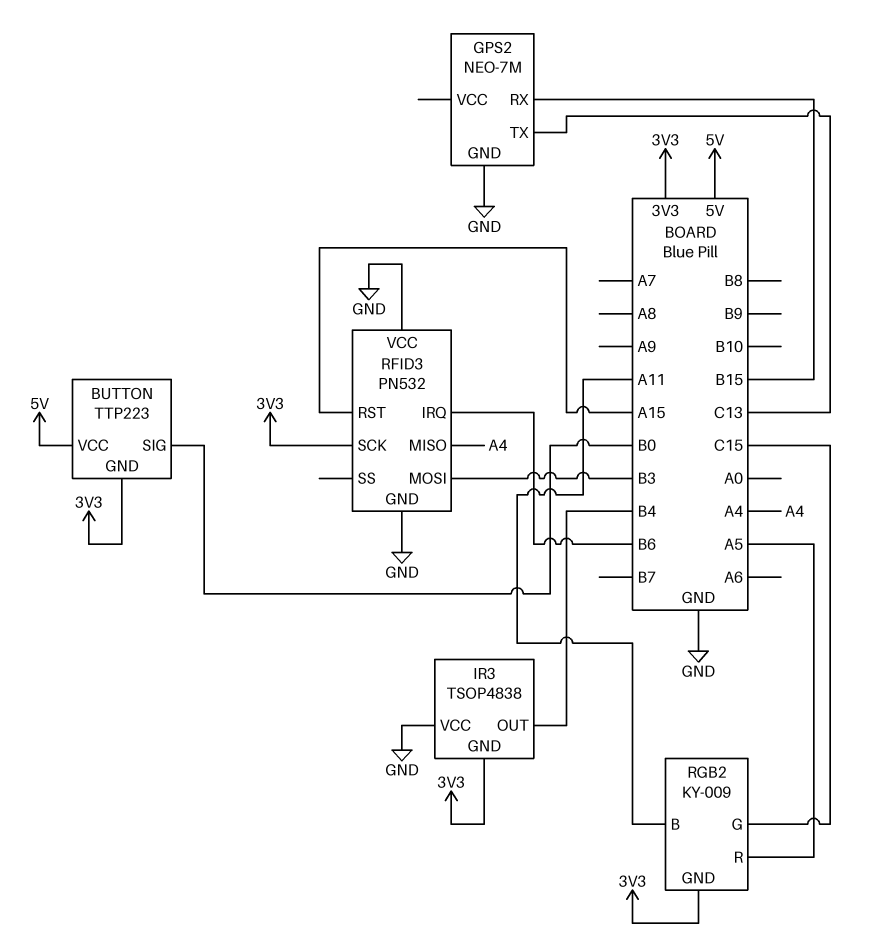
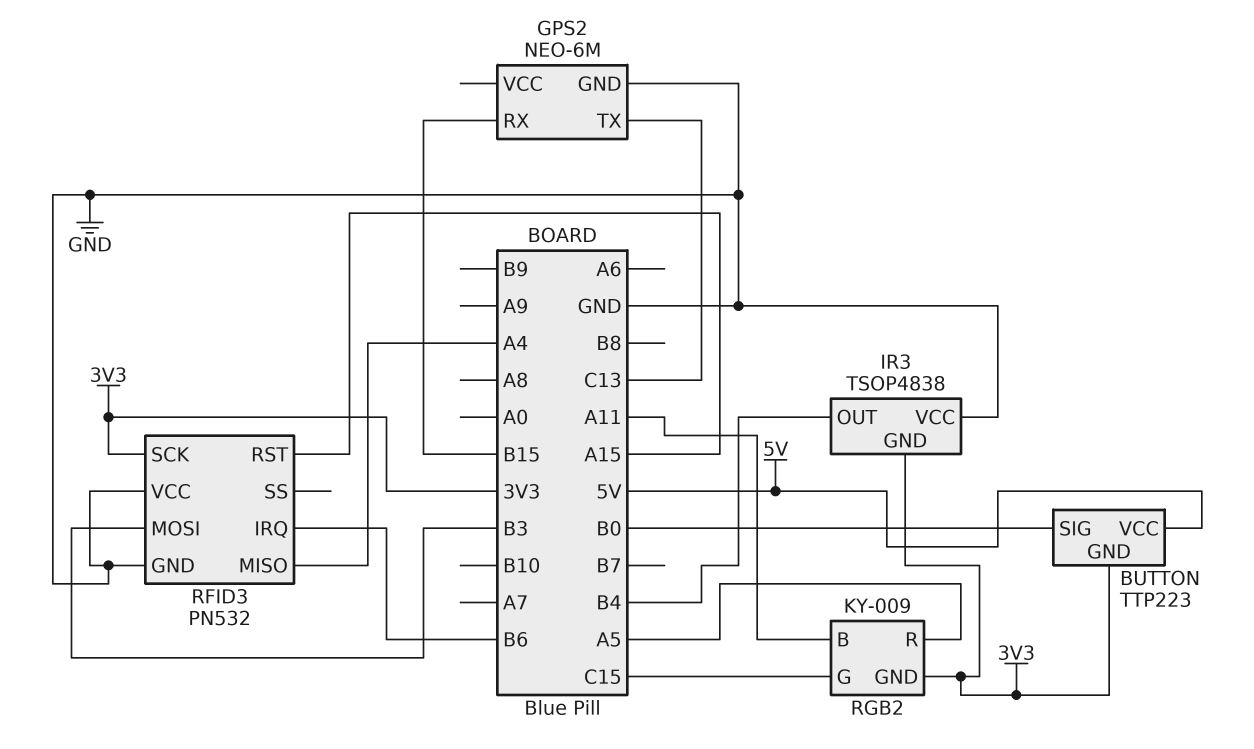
GPS2: NEO-7M -> NEO-6M

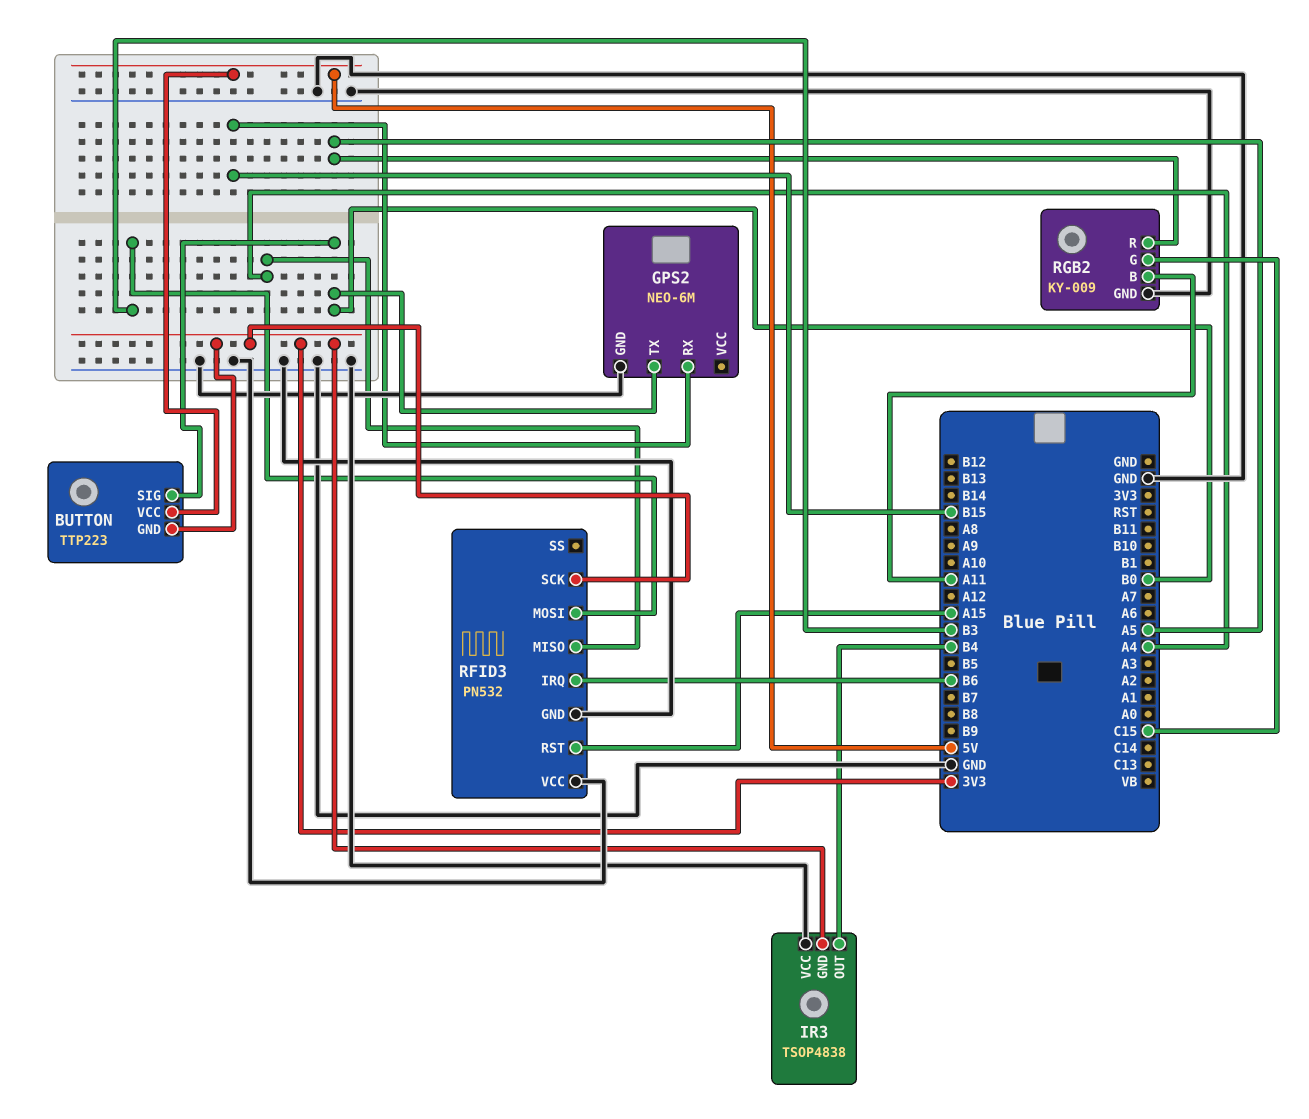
GPS2 pin TX: C13 -> B0
RGB2 pin GND: 3V3 -> GND

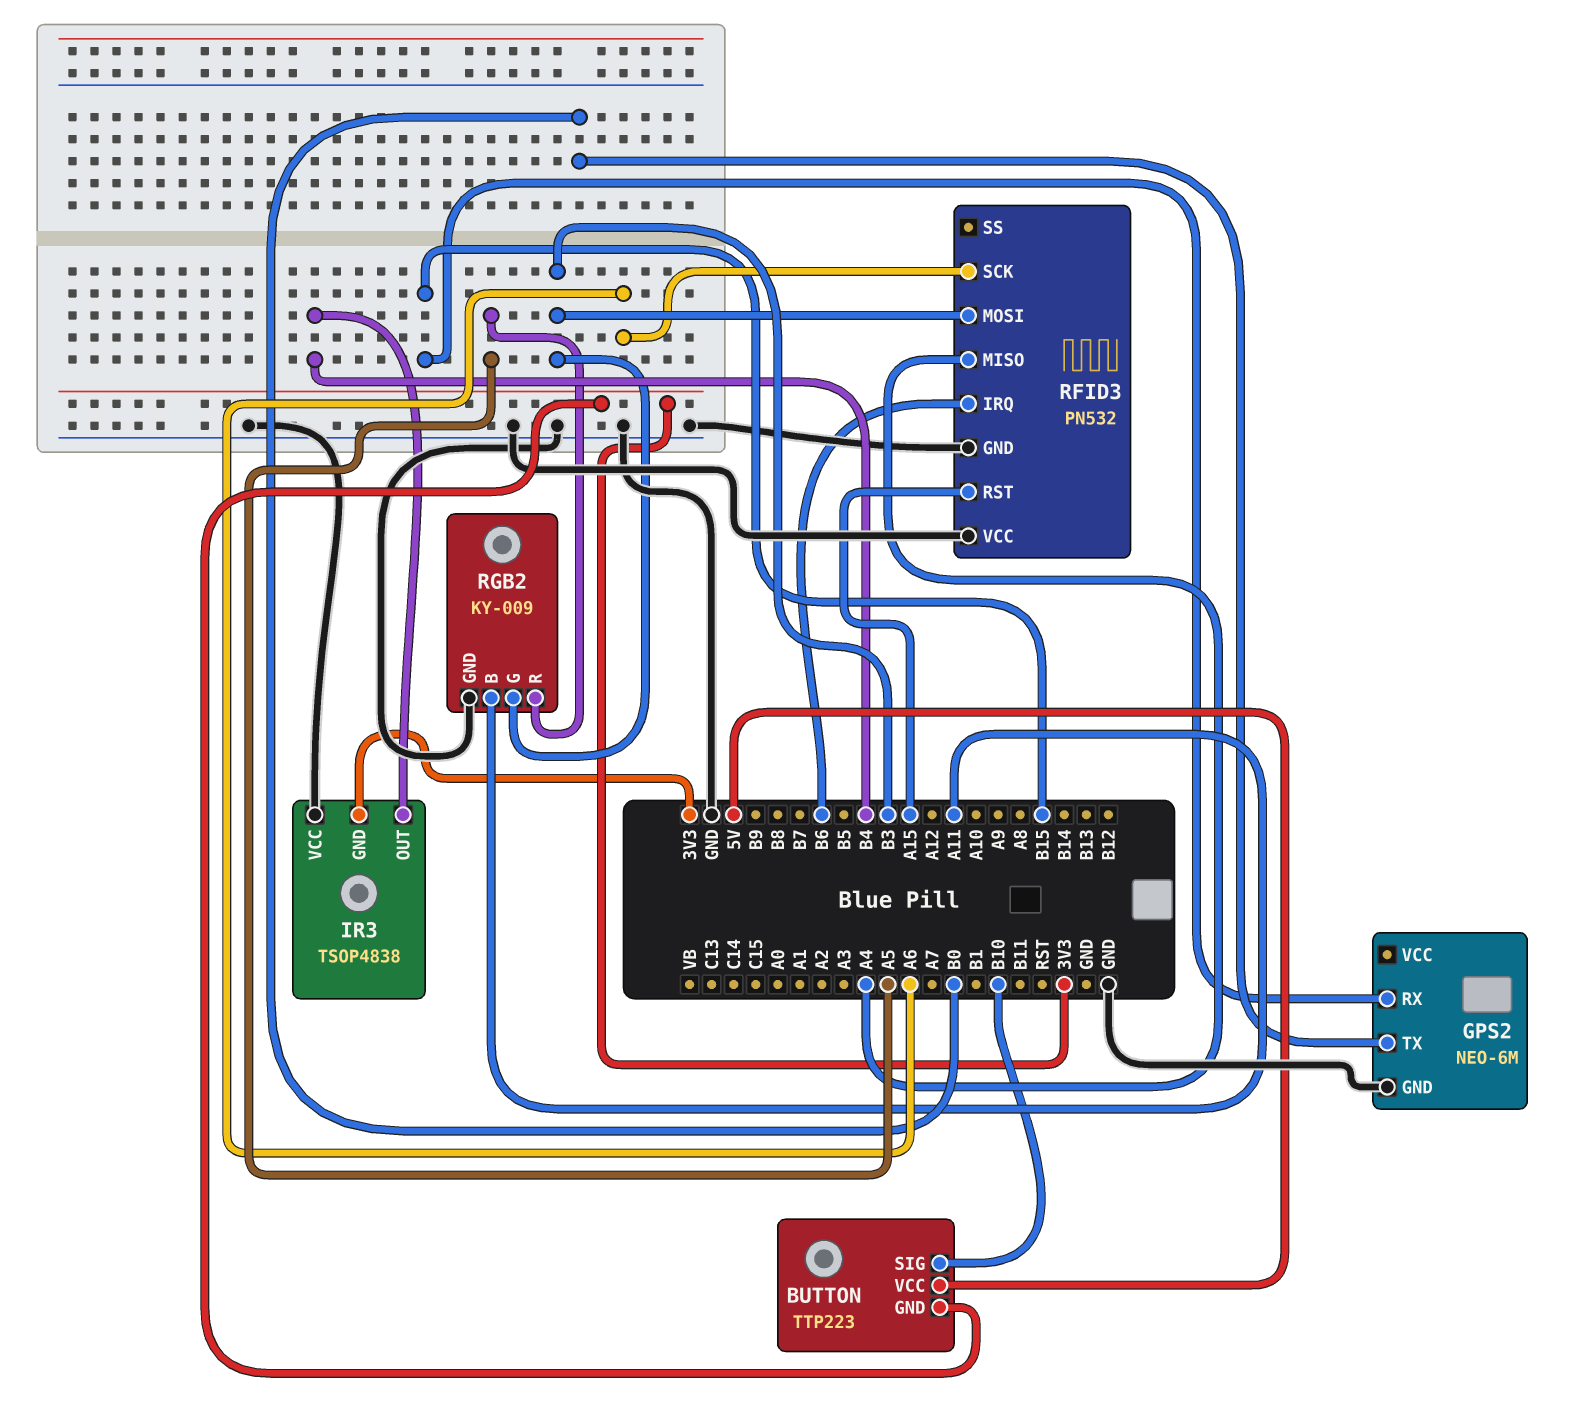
BUTTON pin SIG: B0 -> B10
RFID3 pin SCK: 3V3 -> A6
RGB2 pin G: C15 -> B3

